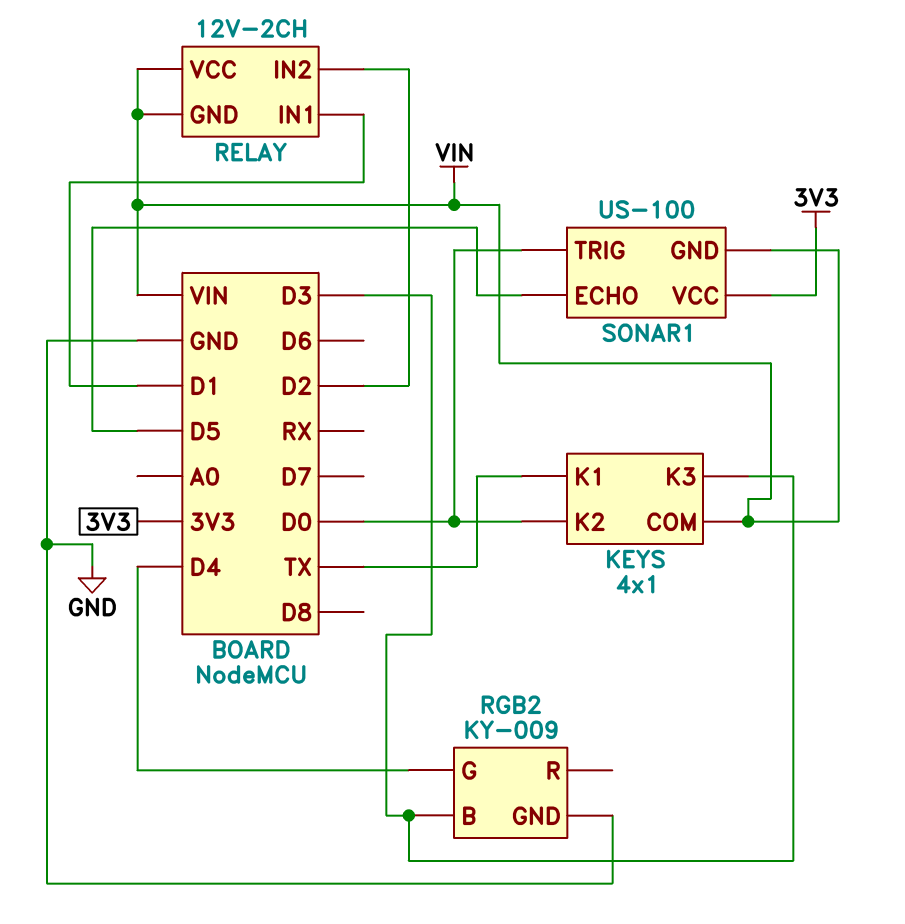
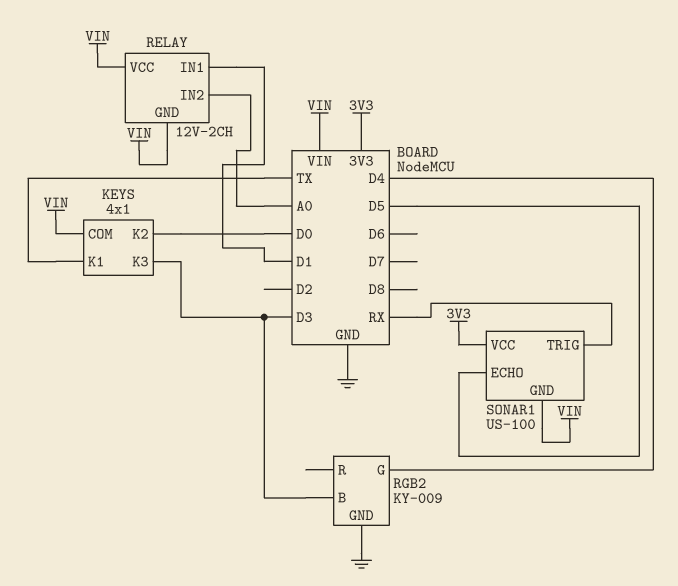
RELAY pin IN2: D2 -> A0
SONAR1 pin TRIG: D0 -> RX

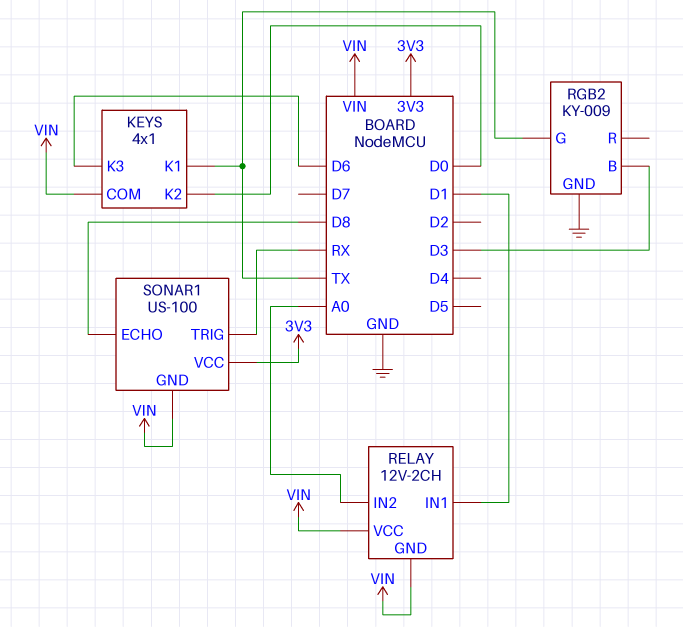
KEYS pin K3: D3 -> D6
RGB2 pin G: D4 -> TX
SONAR1 pin ECHO: D5 -> D8

